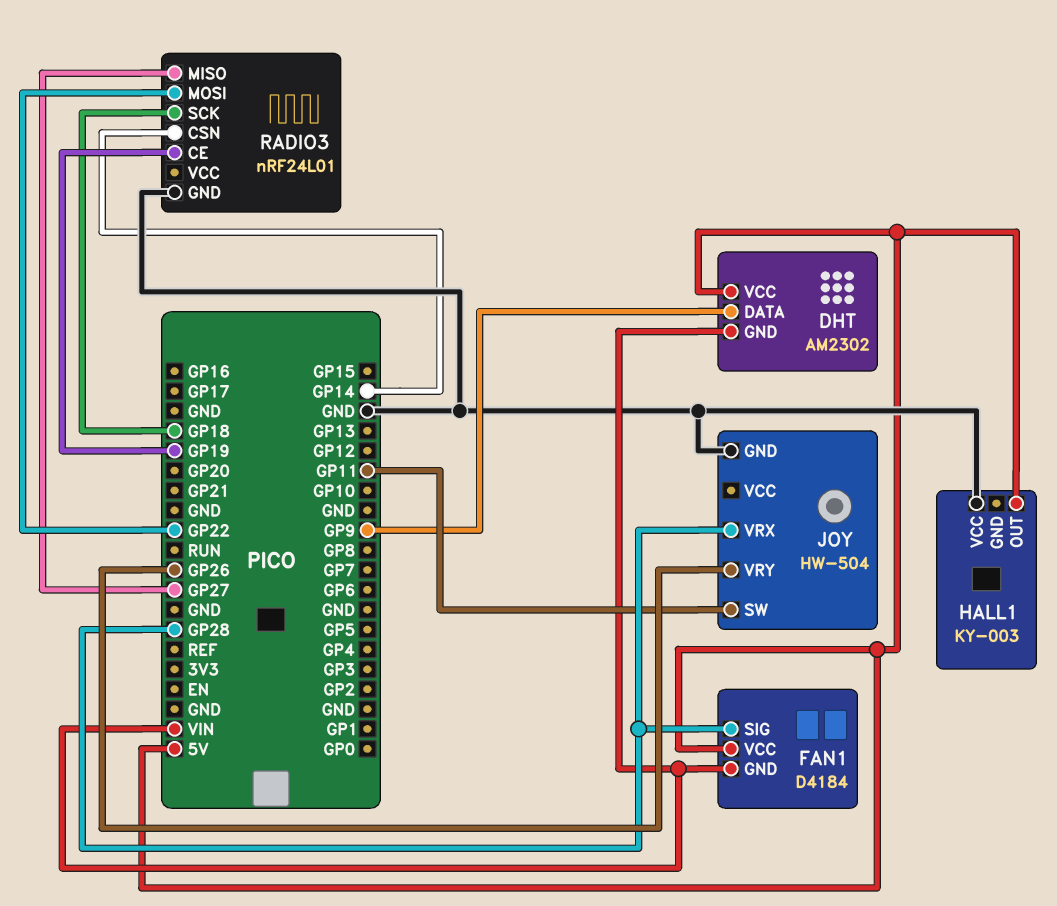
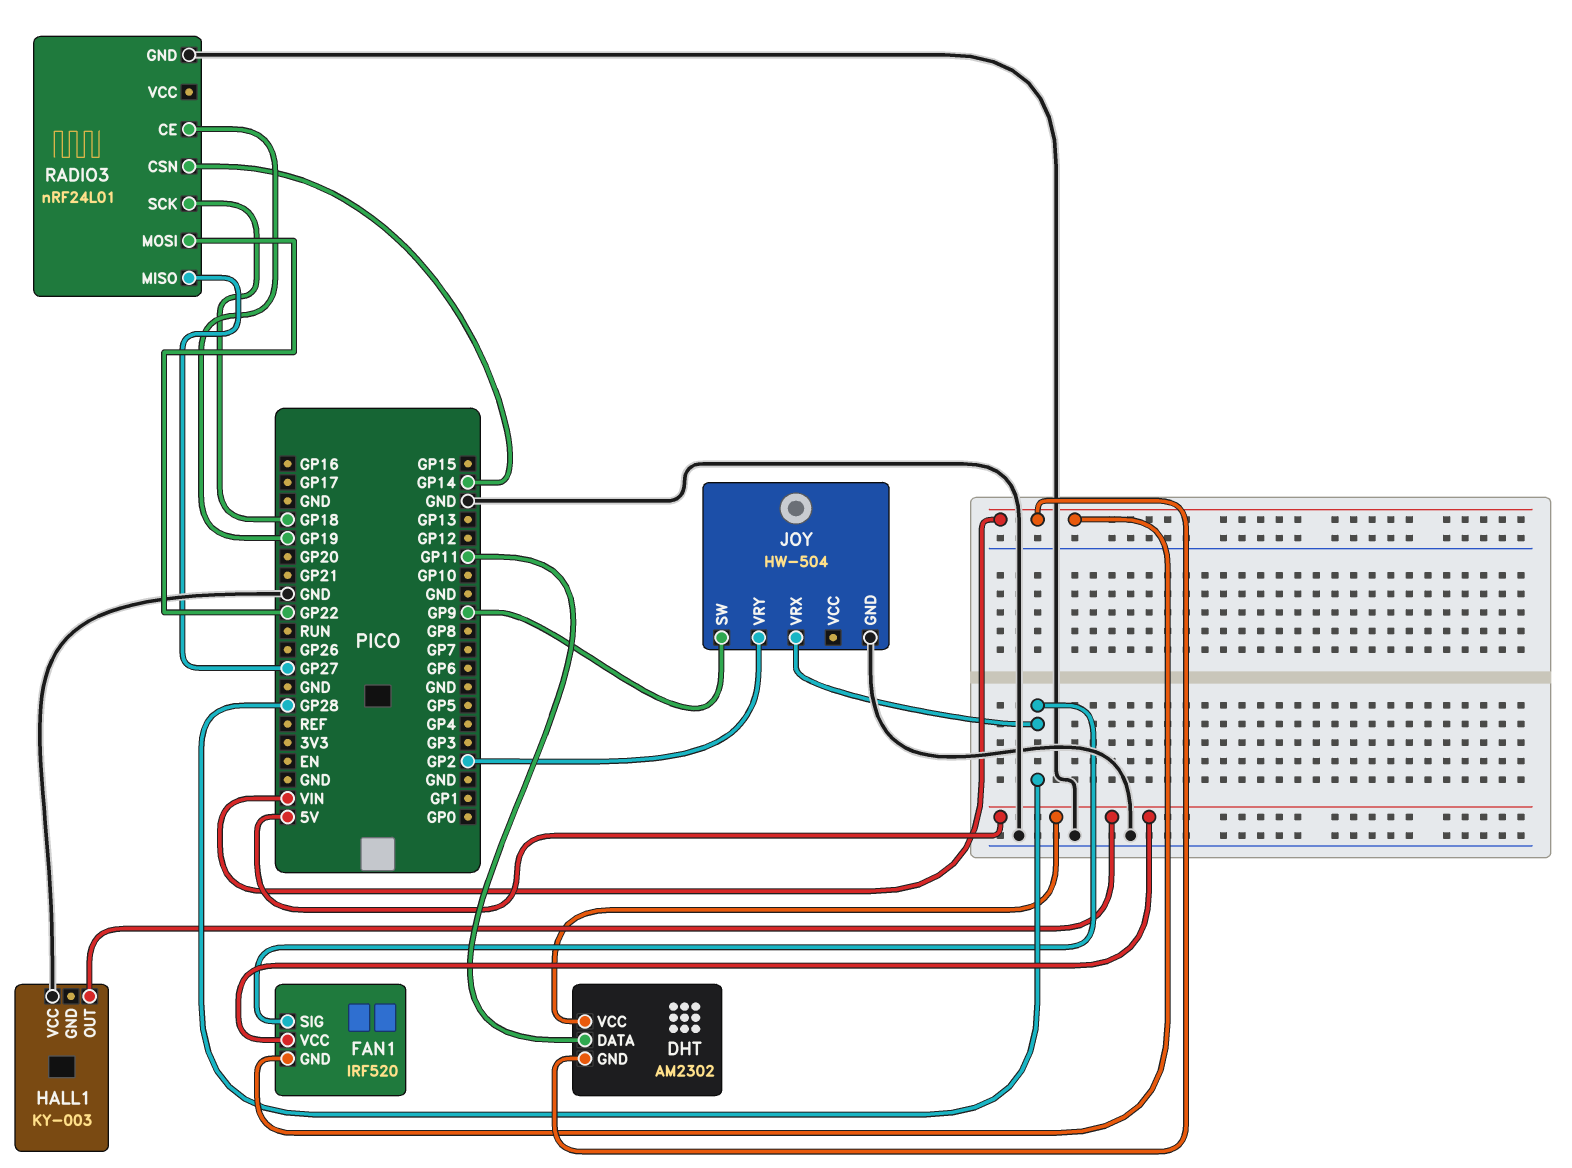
DHT pin DATA: GP9 -> GP11
FAN1: D4184 -> IRF520
JOY pin SW: GP11 -> GP9
JOY pin VRY: GP26 -> GP2

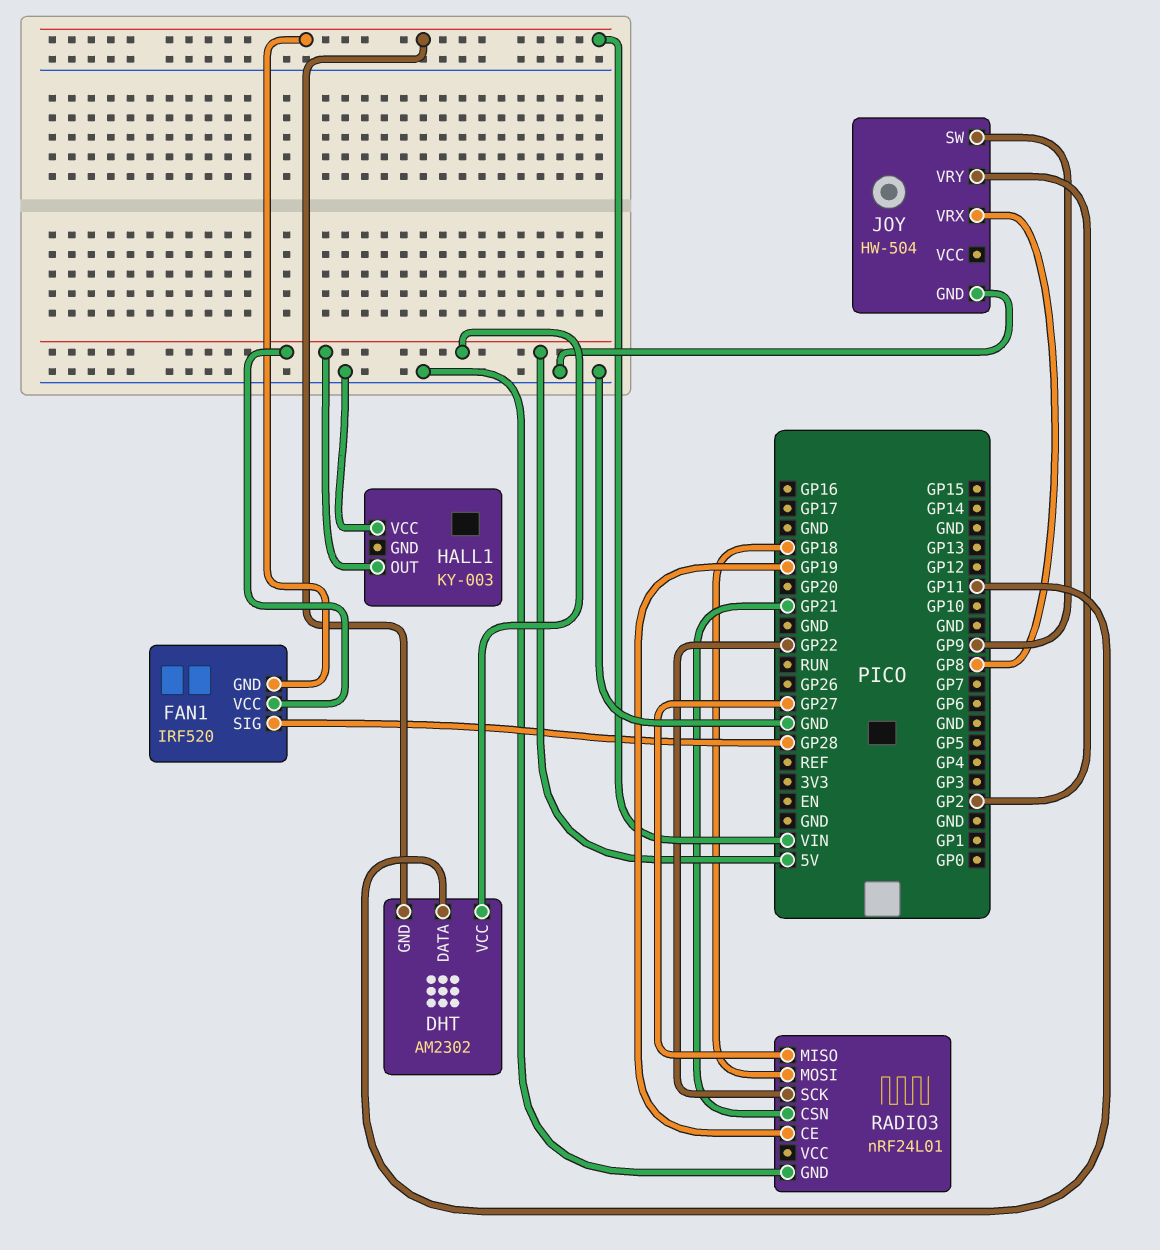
JOY pin VRX: GP28 -> GP8
RADIO3 pin CSN: GP14 -> GP21
RADIO3 pin MOSI: GP22 -> GP18
RADIO3 pin SCK: GP18 -> GP22

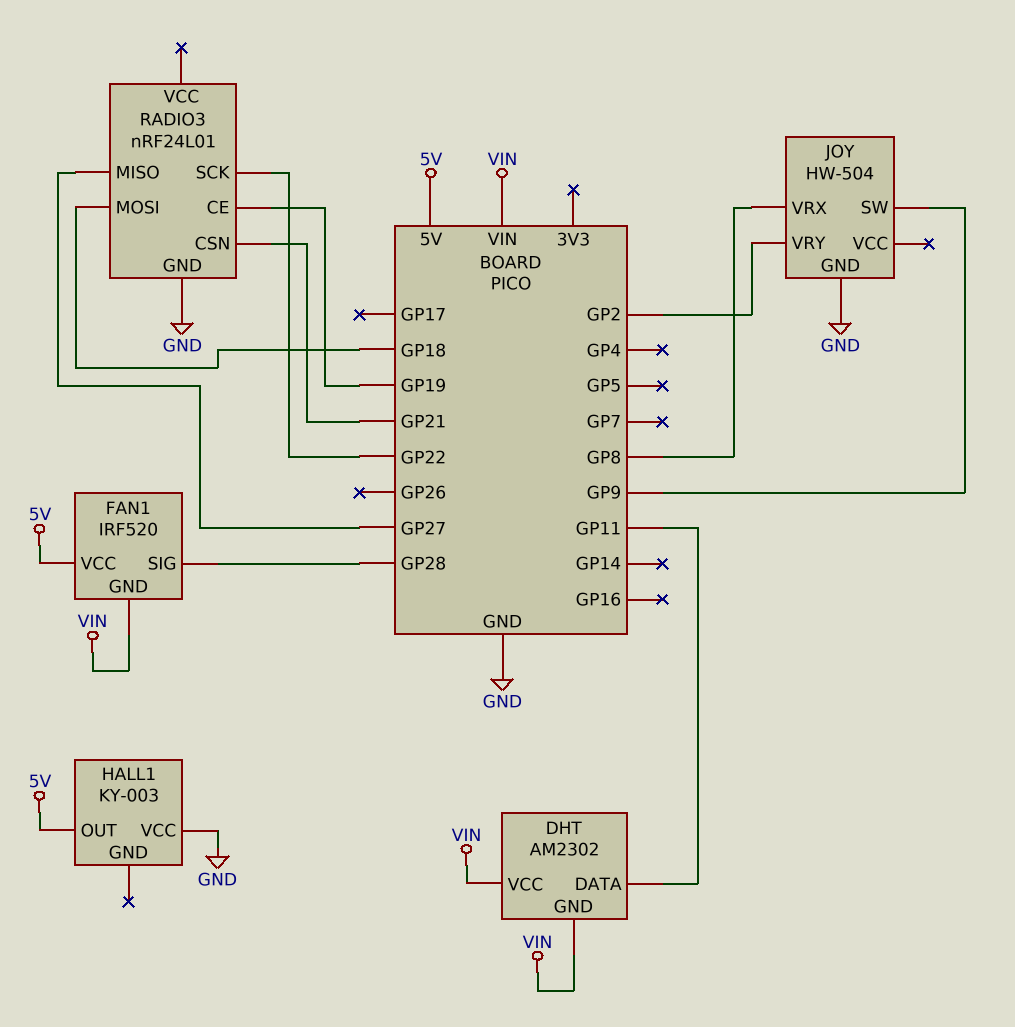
DHT pin VCC: 5V -> VIN

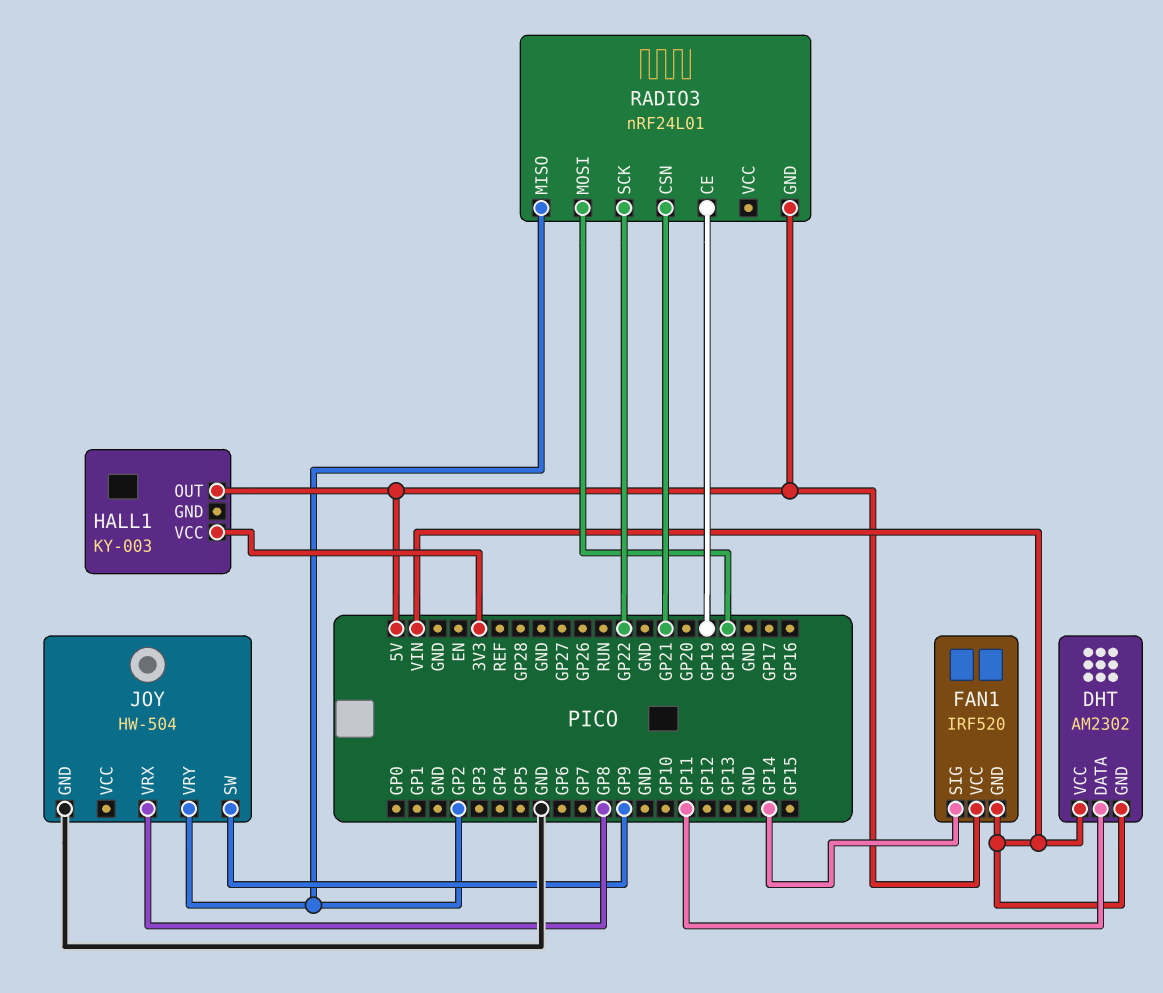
FAN1 pin SIG: GP28 -> GP14
HALL1 pin VCC: GND -> 3V3
RADIO3 pin GND: GND -> 5V
RADIO3 pin MISO: GP27 -> GP2

